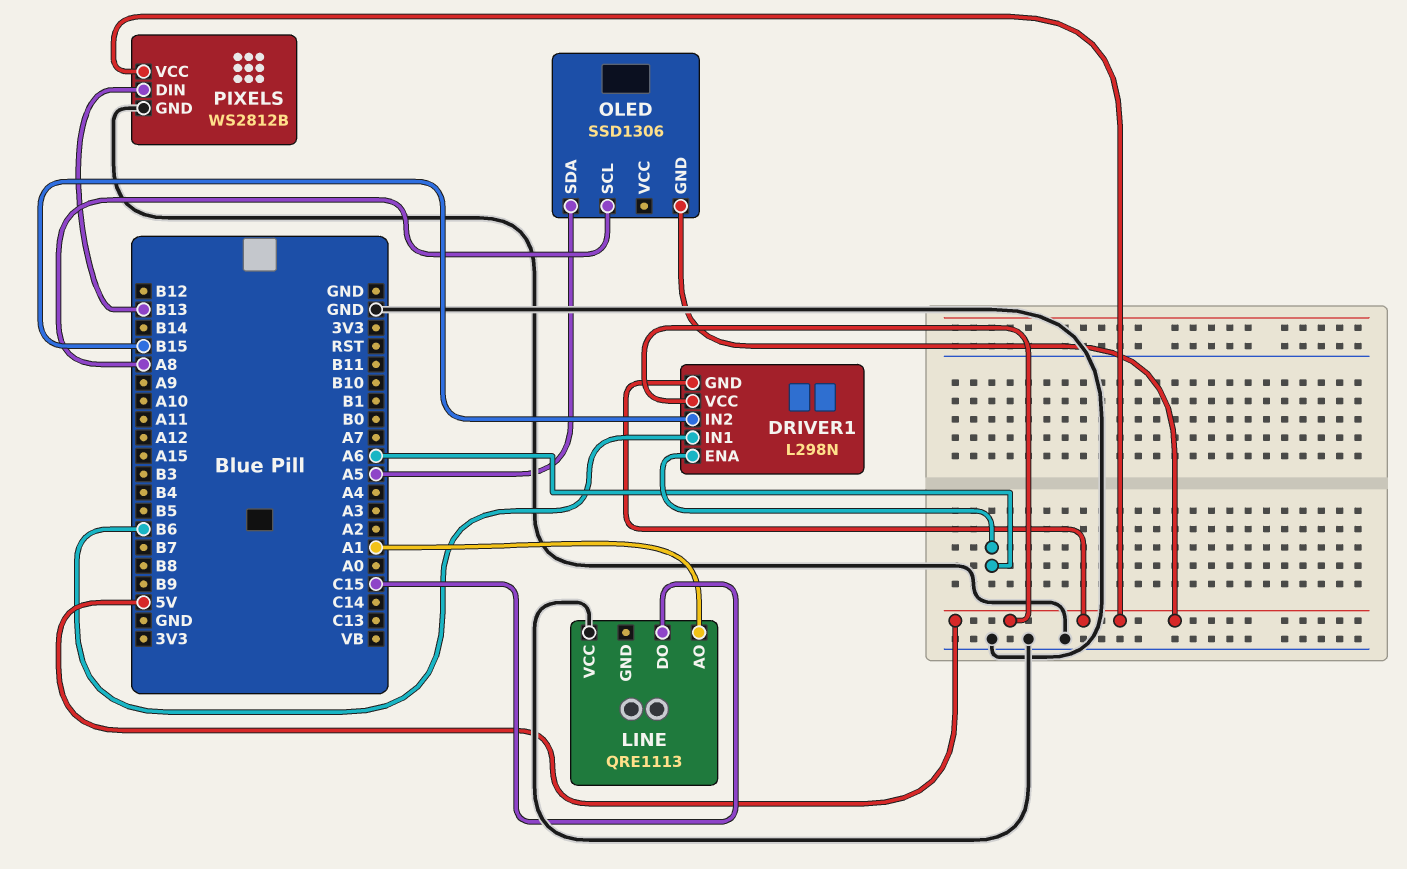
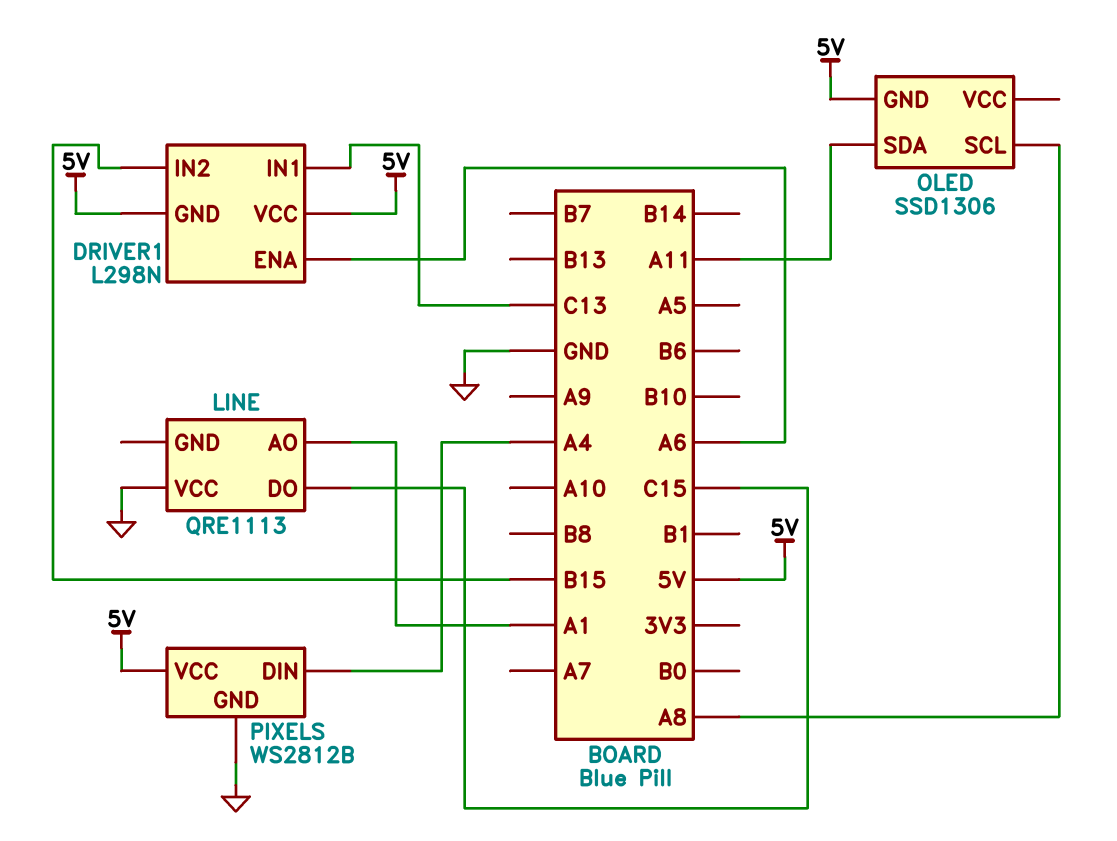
DRIVER1 pin IN1: B6 -> C13
OLED pin SDA: A5 -> A11
PIXELS pin DIN: B13 -> A4

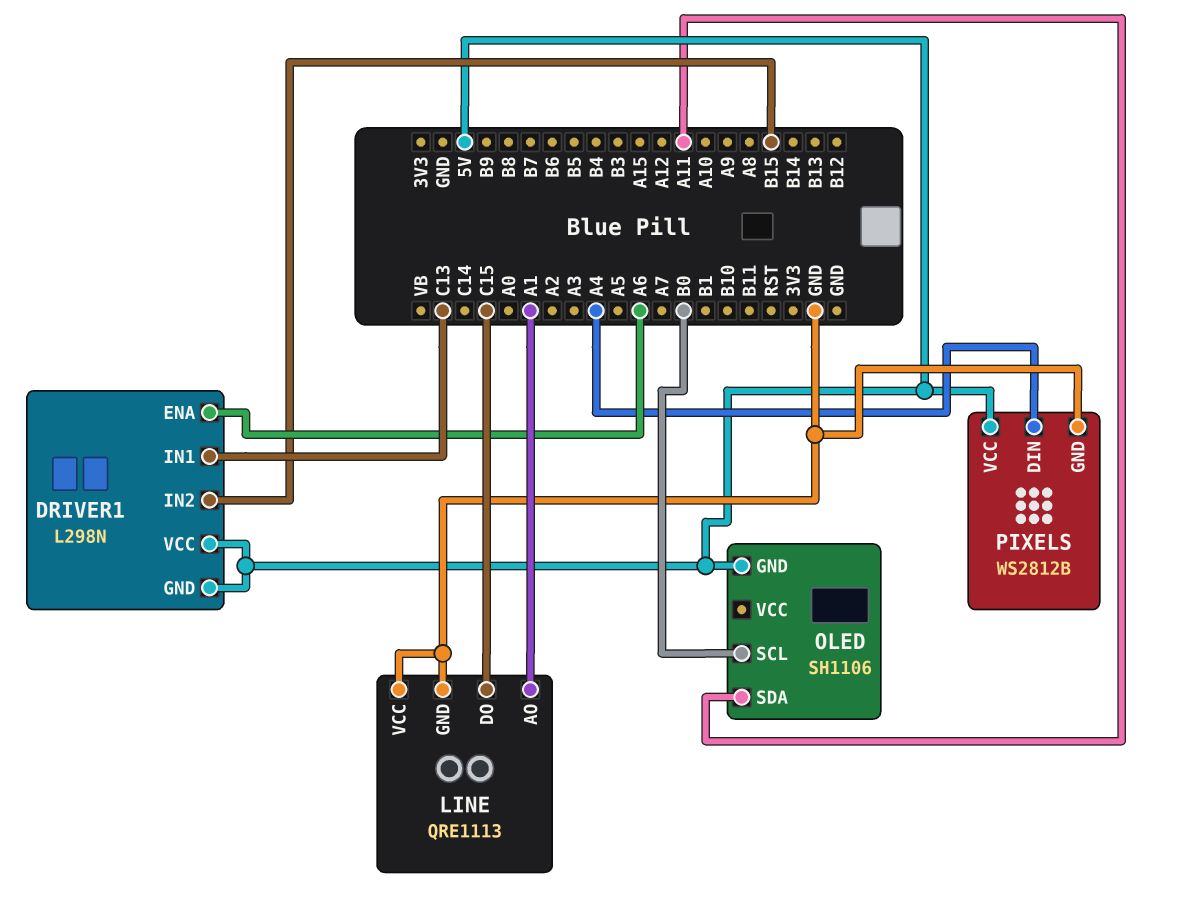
LINE pin GND: none -> GND
OLED: SSD1306 -> SH1106
OLED pin SCL: A8 -> B0

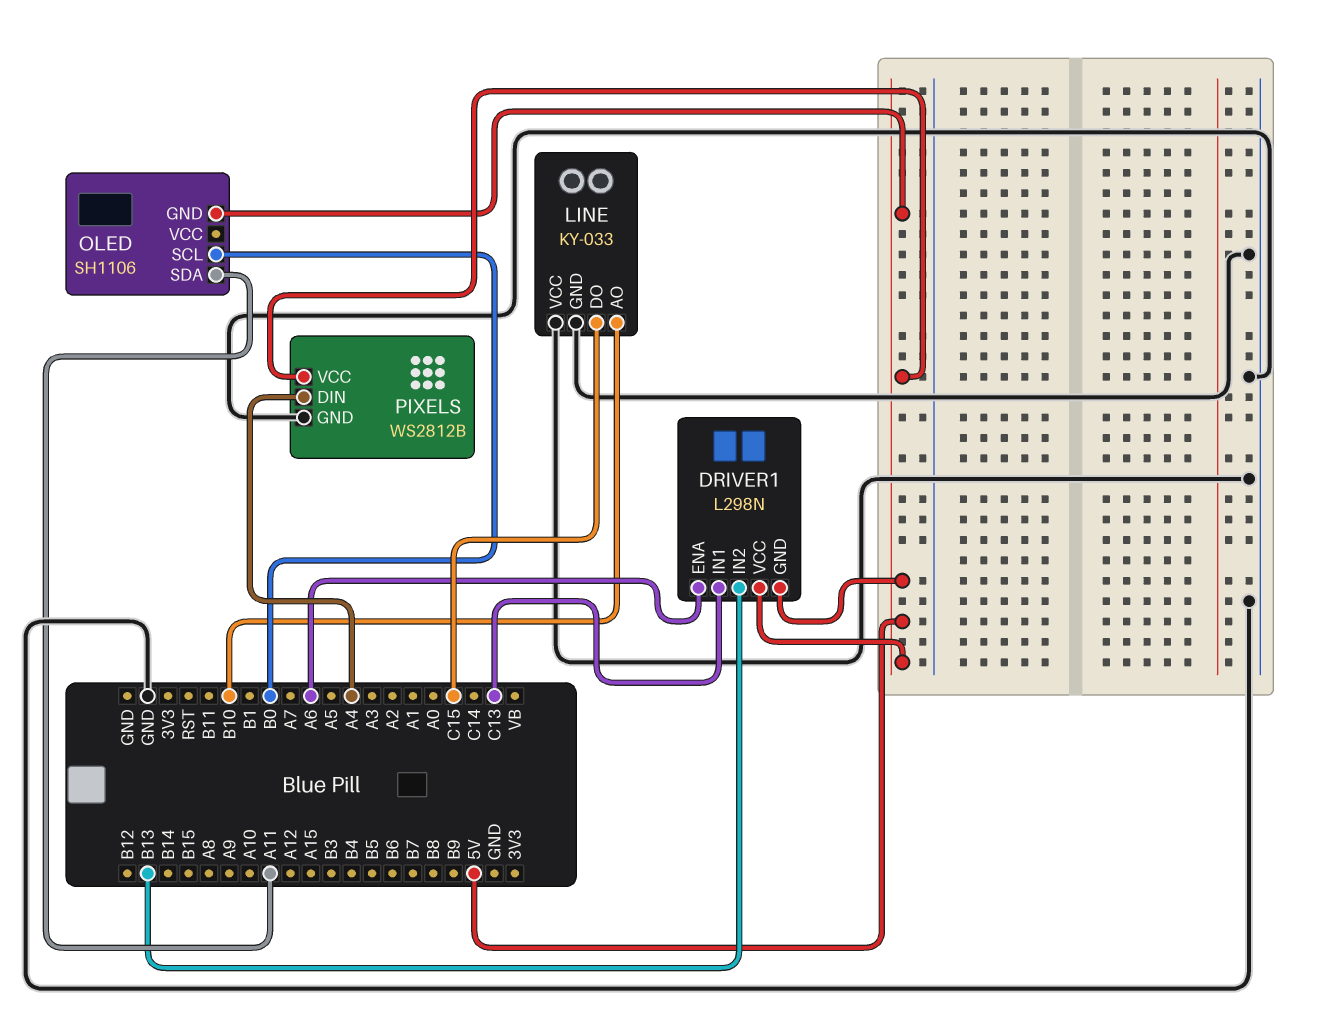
DRIVER1 pin IN2: B15 -> B13
LINE: QRE1113 -> KY-033
LINE pin AO: A1 -> B10

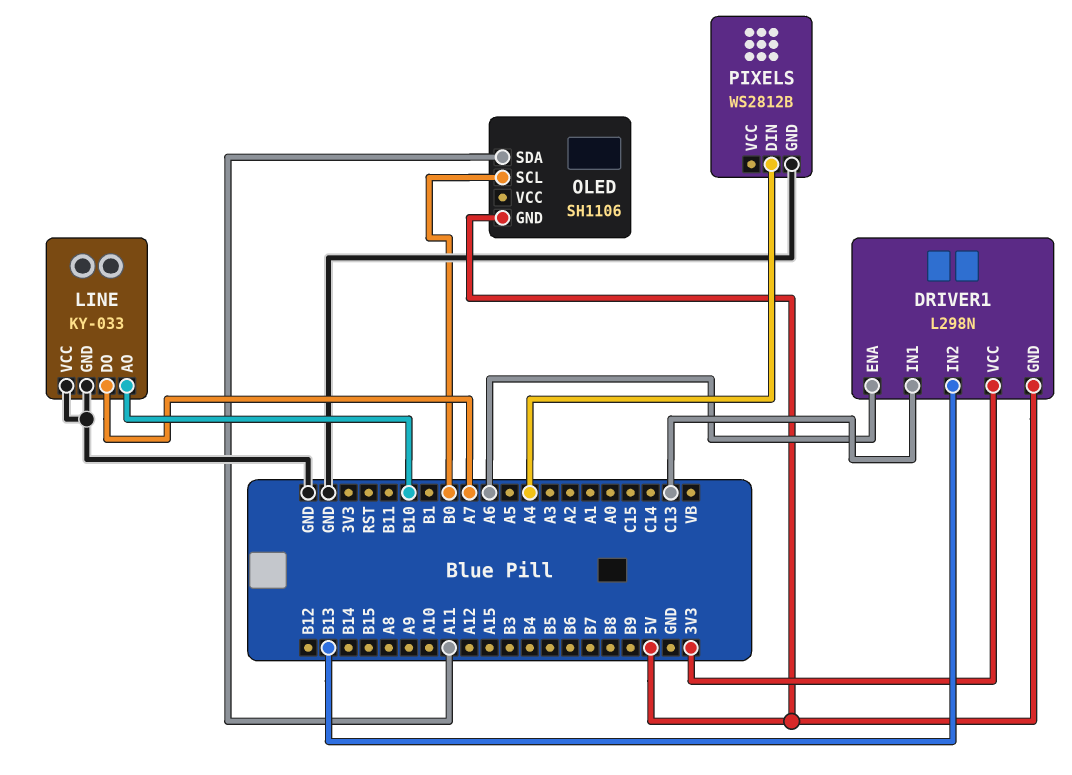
DRIVER1 pin VCC: 5V -> 3V3
LINE pin DO: C15 -> A7
PIXELS pin VCC: 5V -> none

